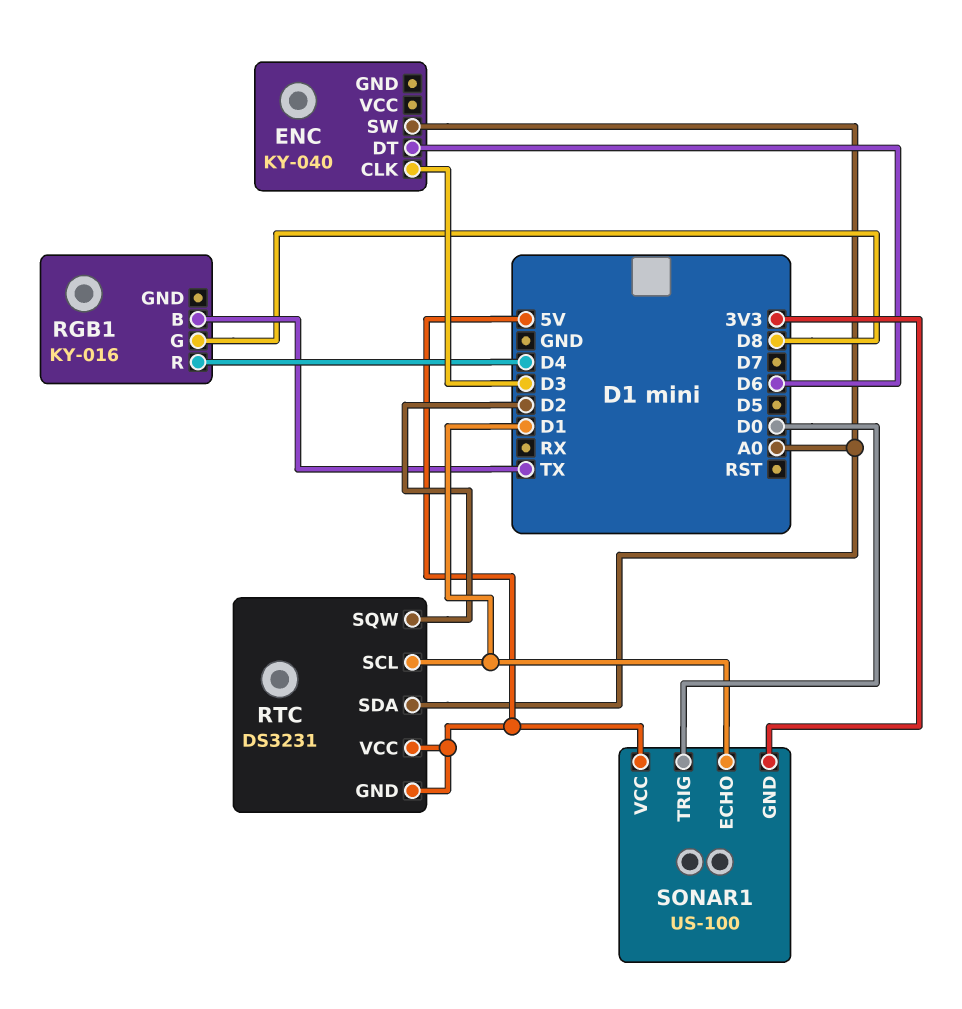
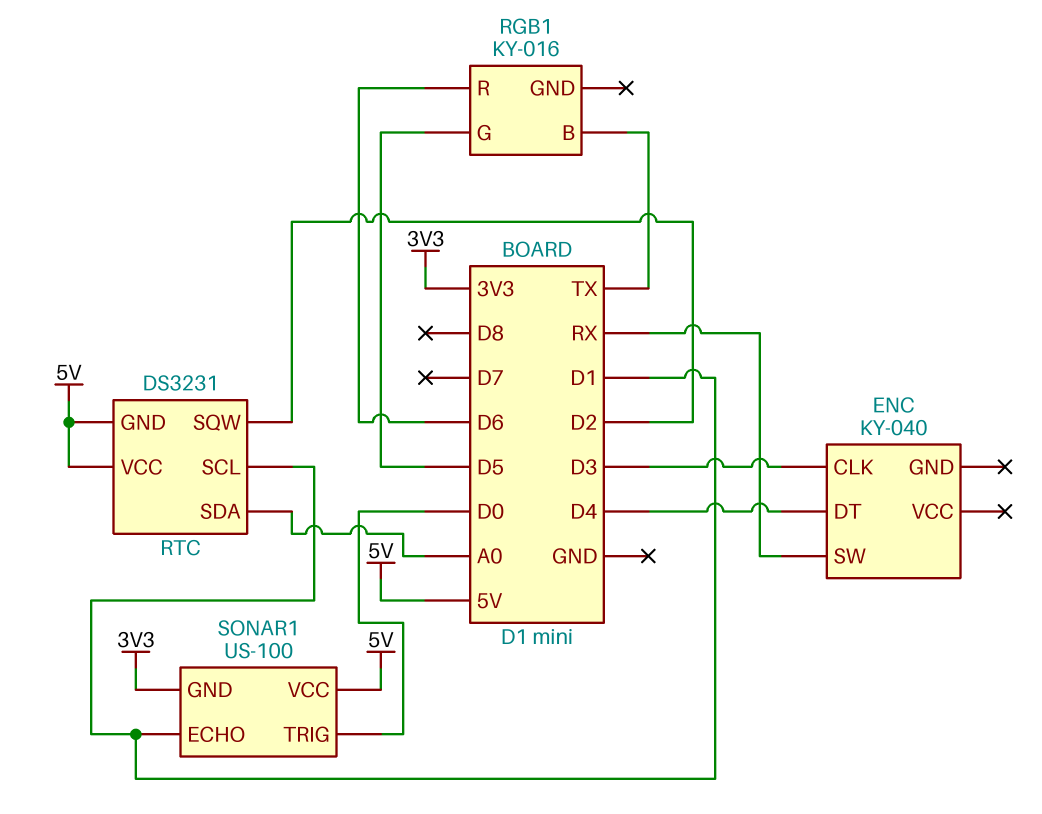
ENC pin DT: D6 -> D4
ENC pin SW: A0 -> RX
RGB1 pin G: D8 -> D5
RGB1 pin R: D4 -> D6

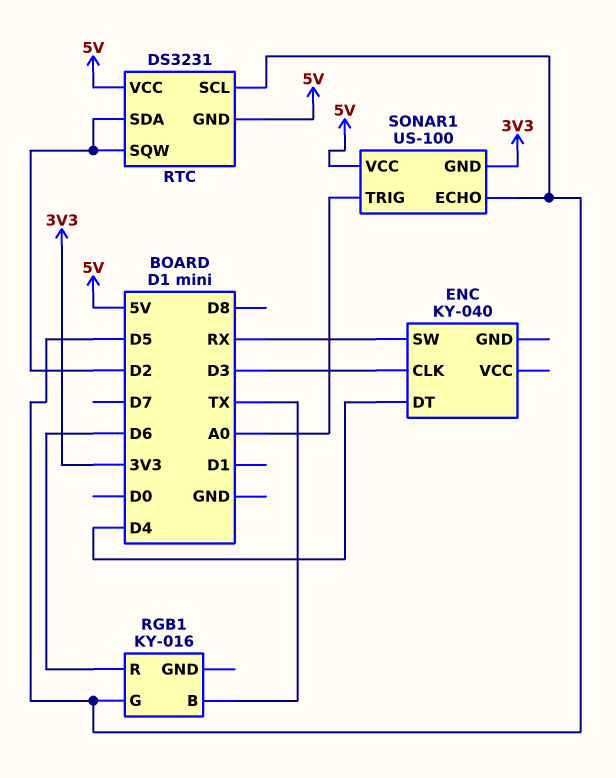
RTC pin SCL: D1 -> D5
RTC pin SDA: A0 -> D2
SONAR1 pin ECHO: D1 -> D5
SONAR1 pin TRIG: D0 -> A0

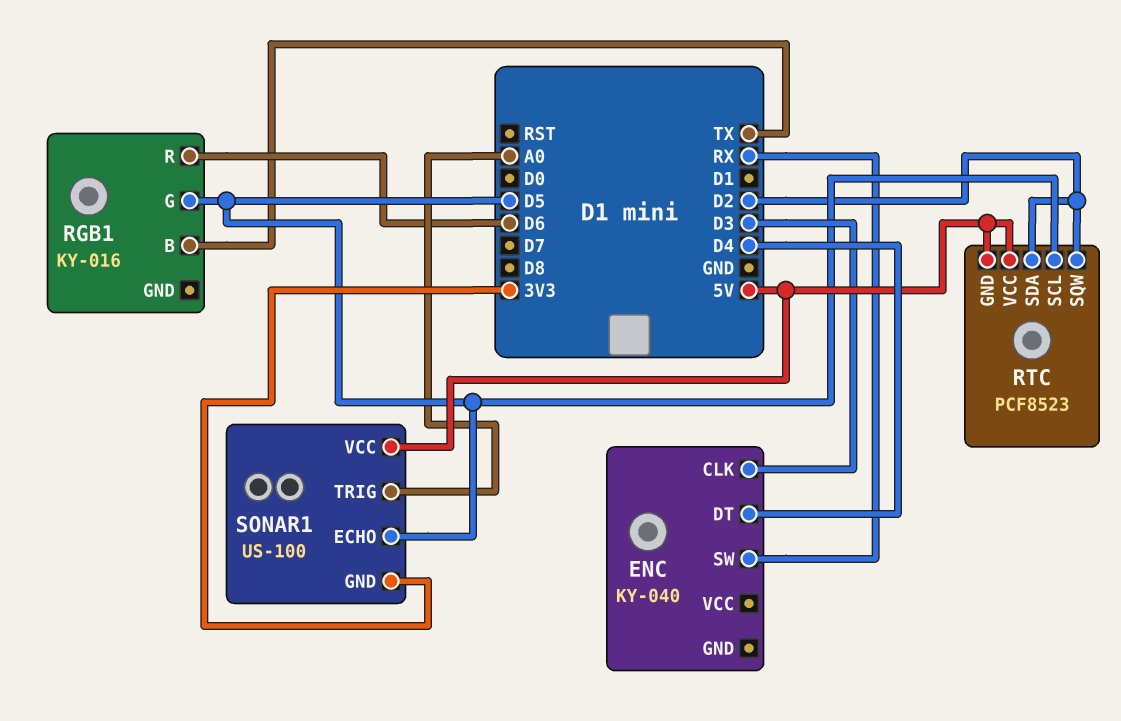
RTC: DS3231 -> PCF8523

